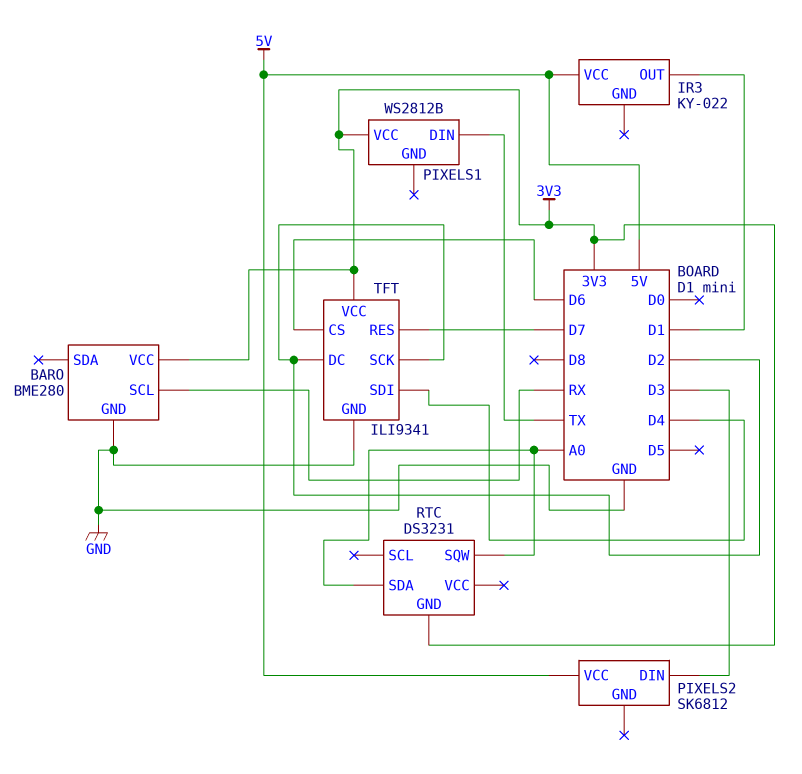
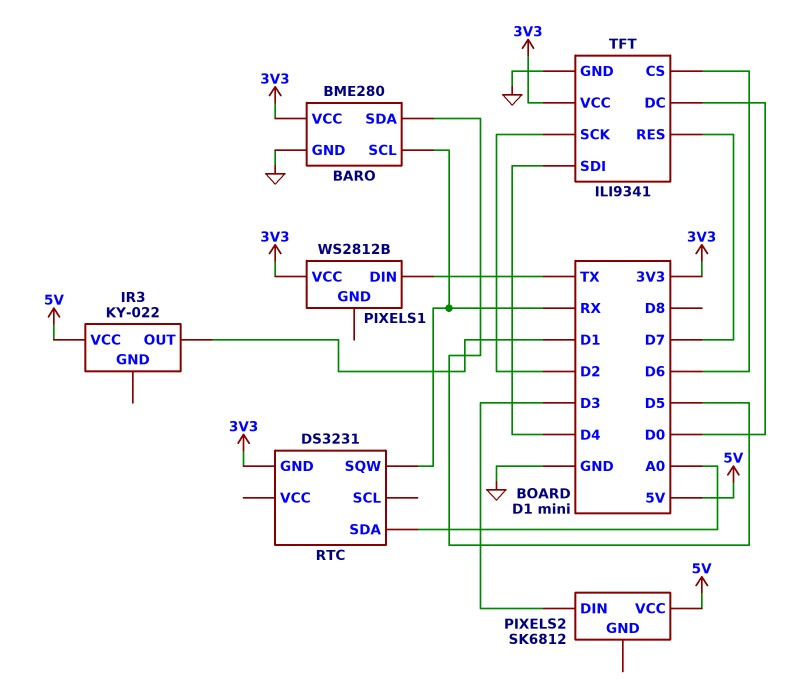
BARO pin SDA: none -> D5
RTC pin SQW: A0 -> RX
TFT pin DC: D2 -> D0

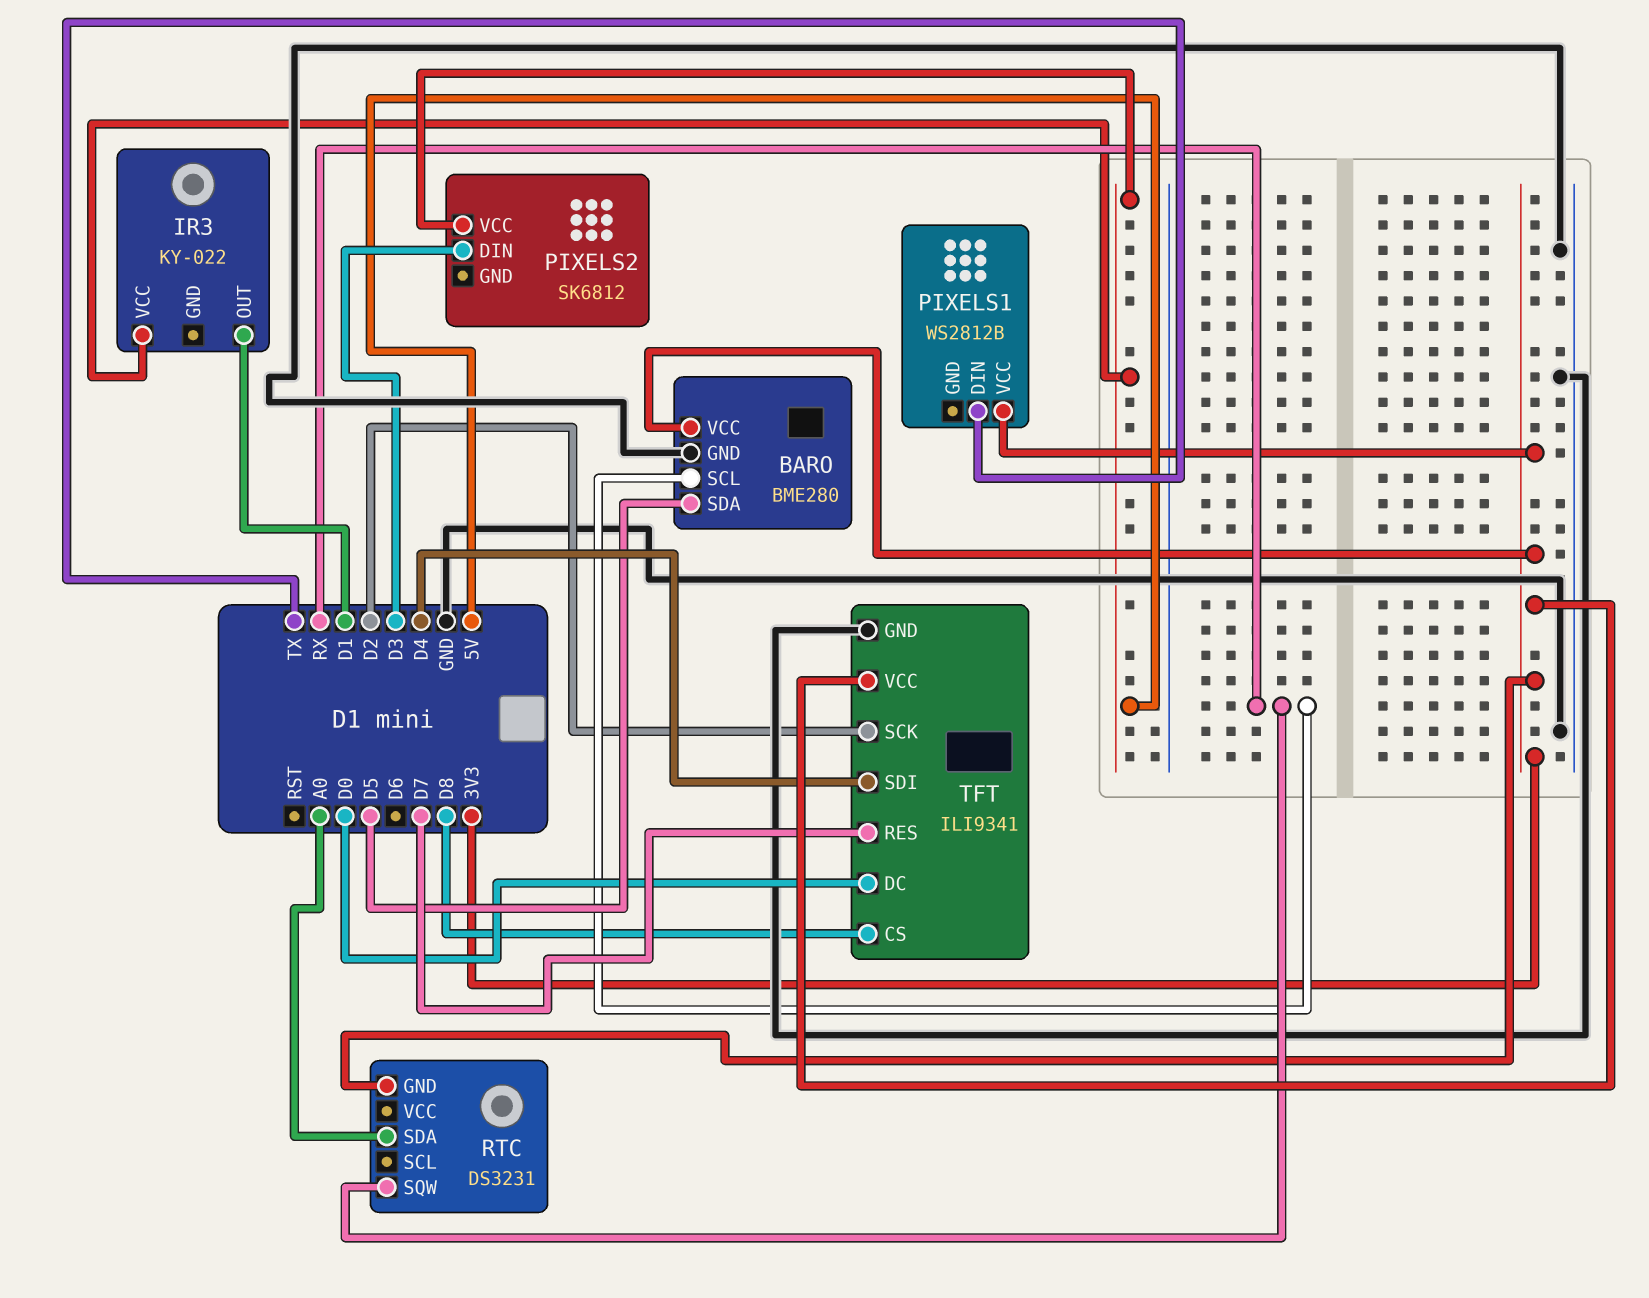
TFT pin CS: D6 -> D8

